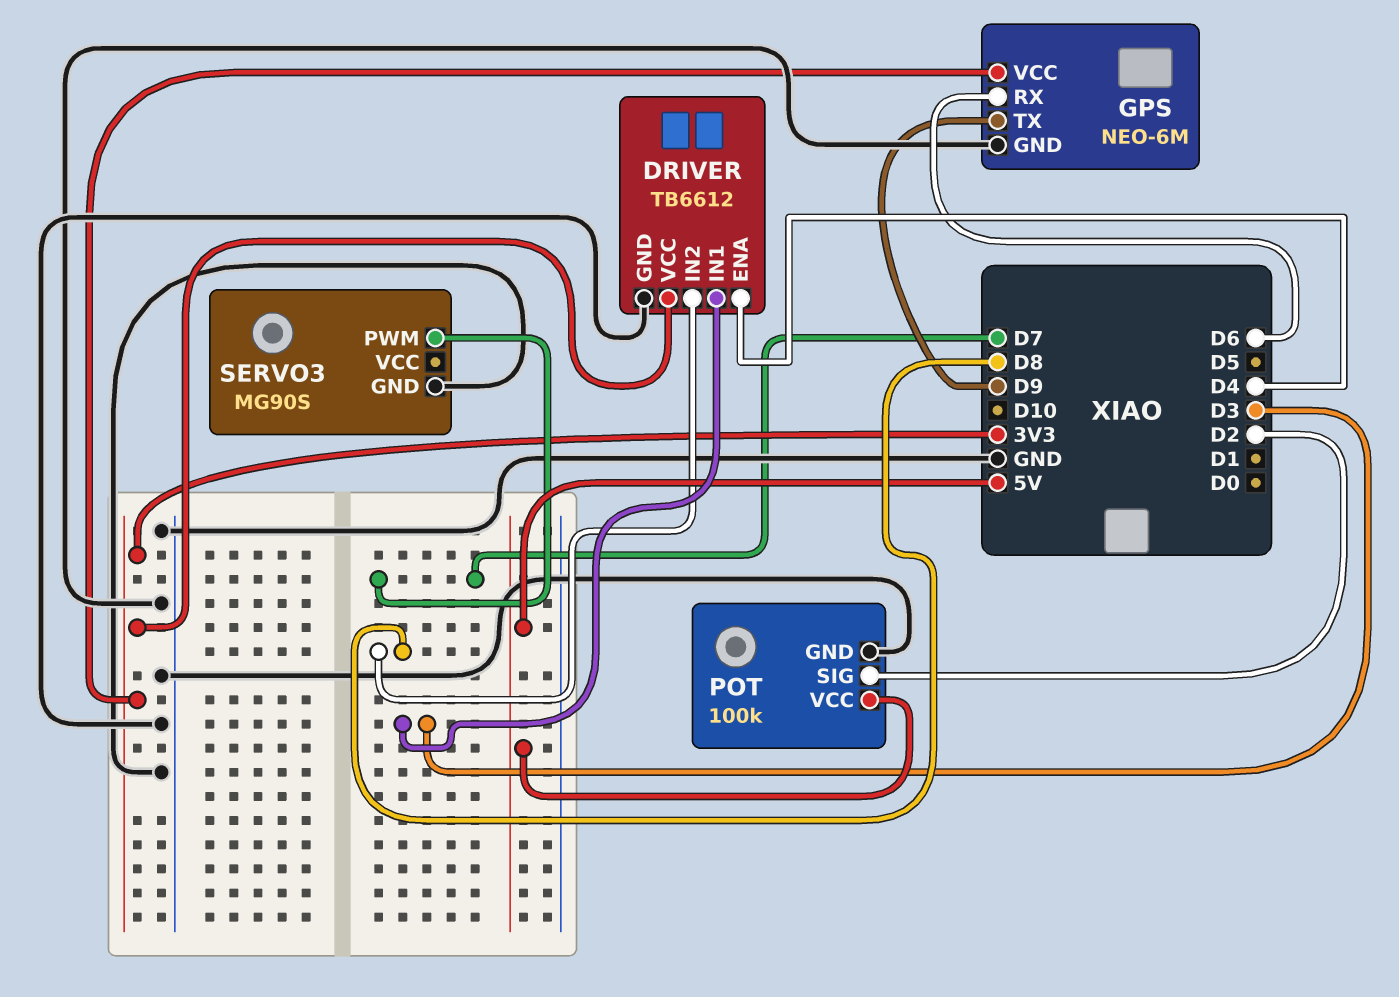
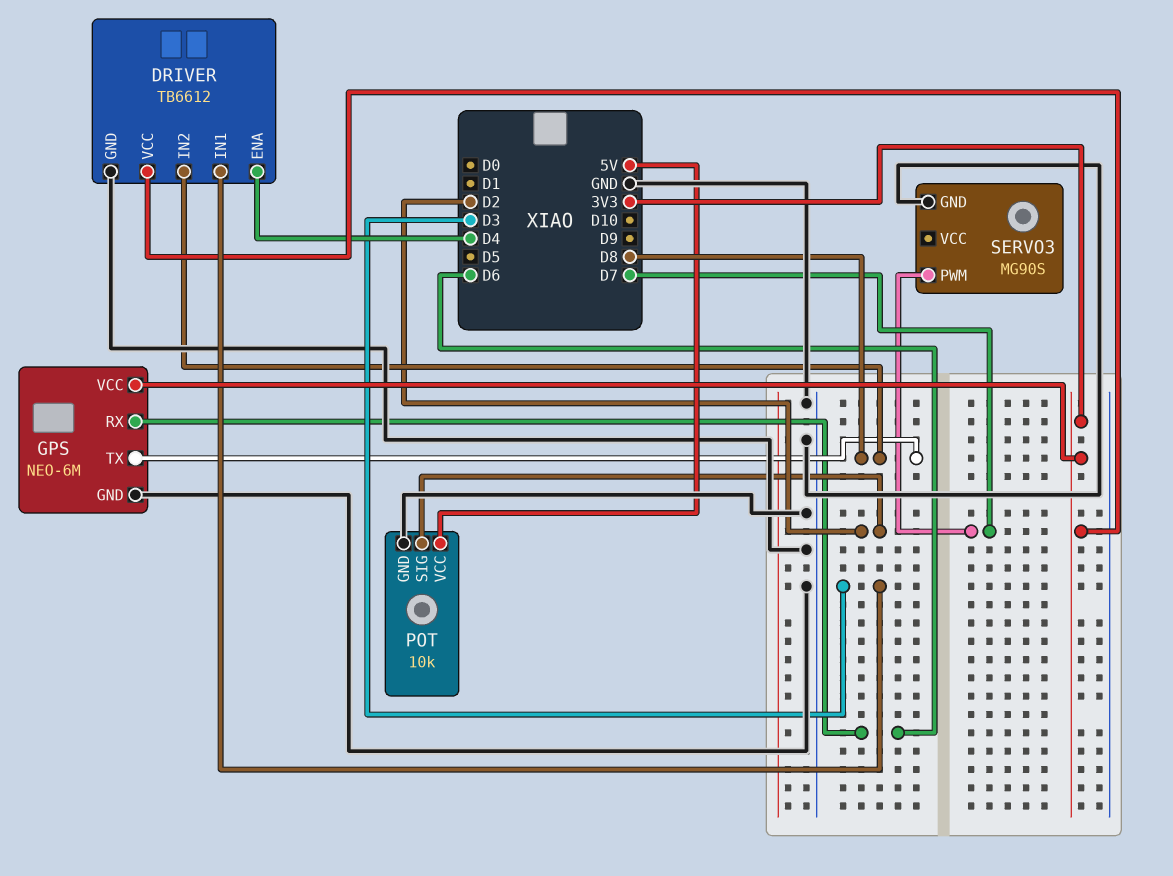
GPS pin TX: D9 -> D8
POT: 100k -> 10k

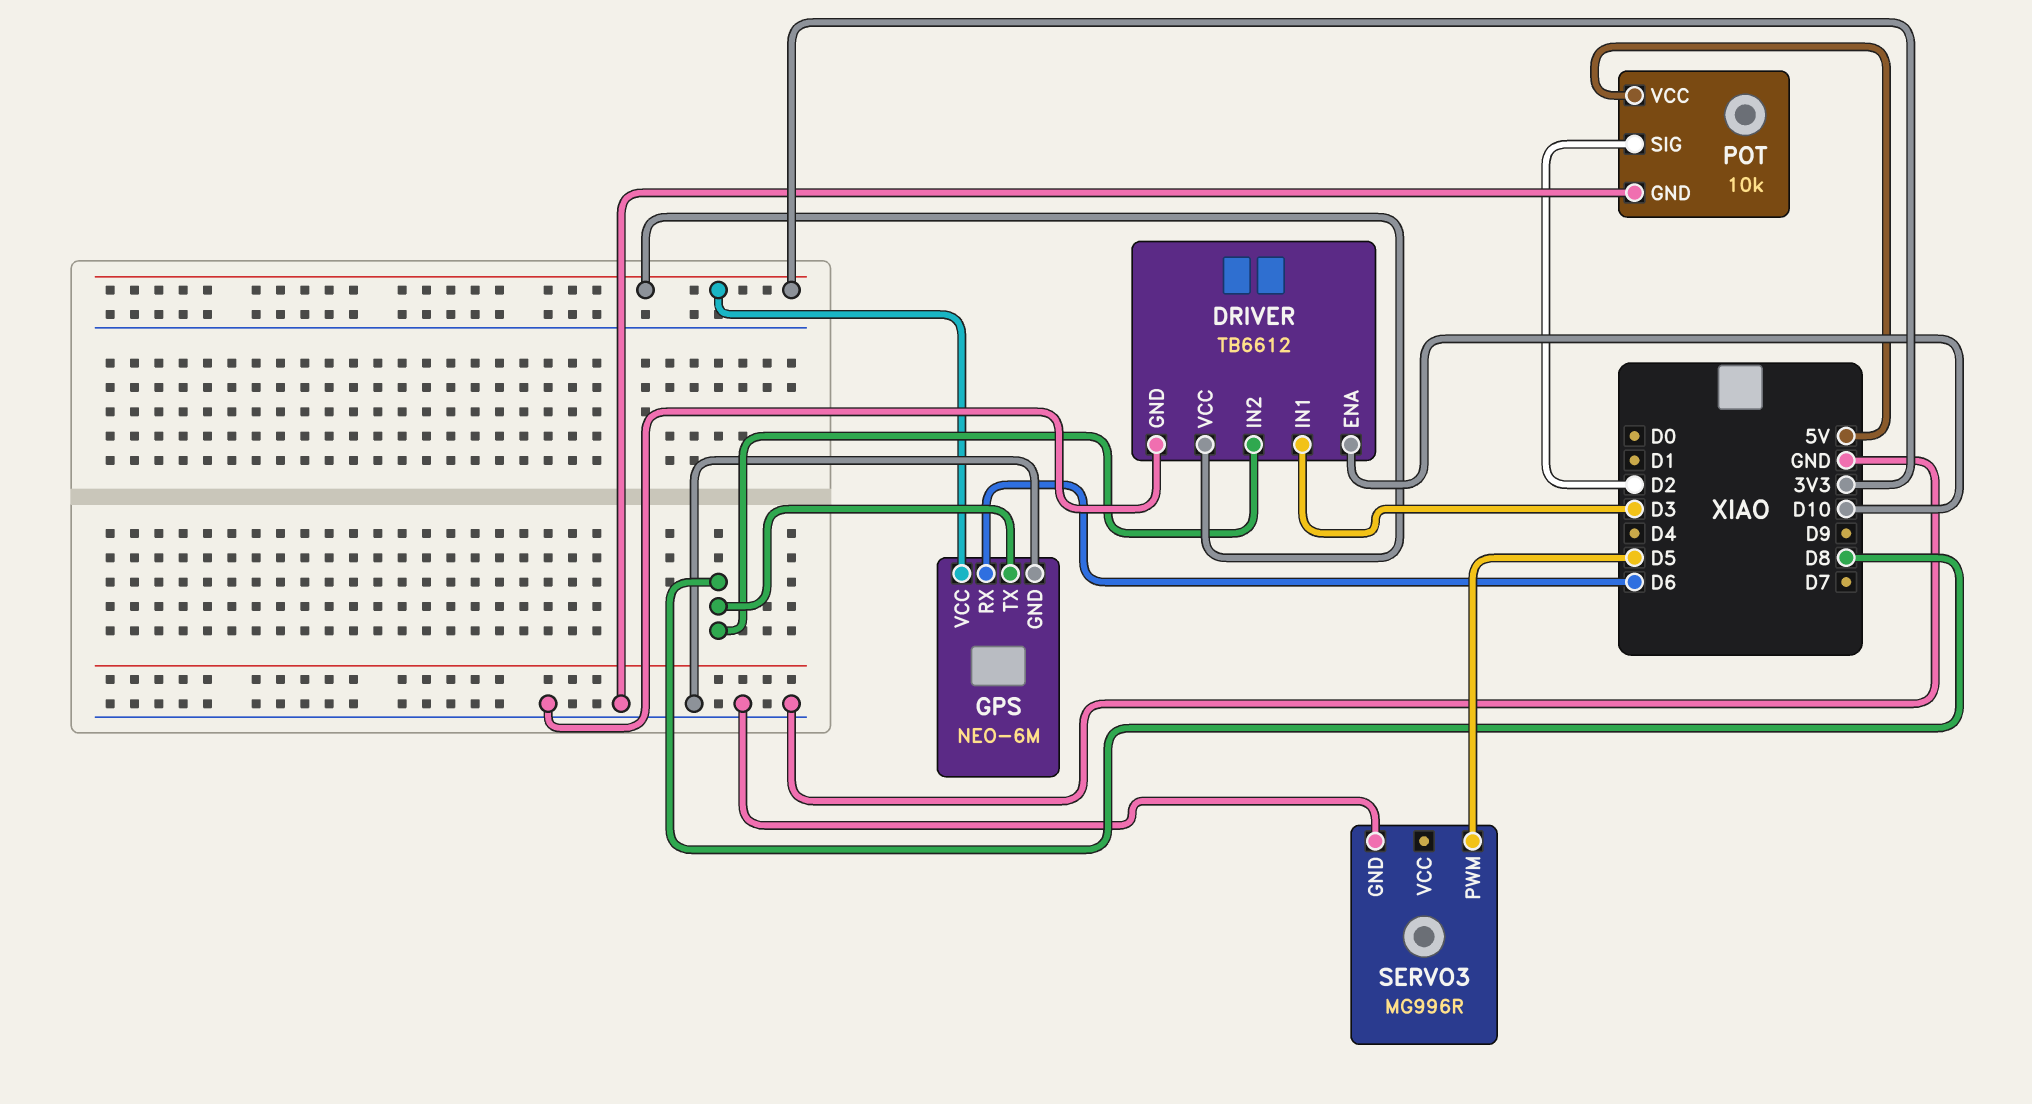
DRIVER pin ENA: D4 -> D10
SERVO3: MG90S -> MG996R
SERVO3 pin PWM: D7 -> D5

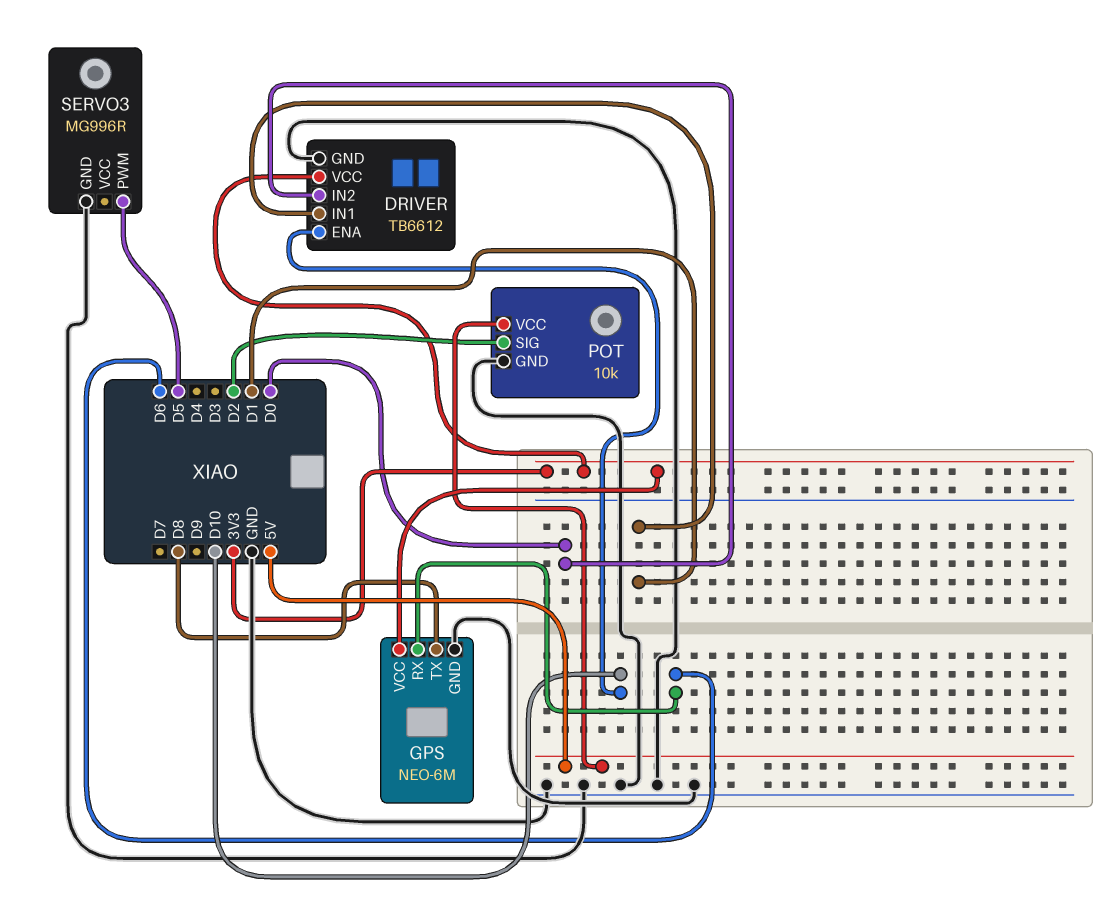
DRIVER pin IN1: D3 -> D1
DRIVER pin IN2: D8 -> D0

